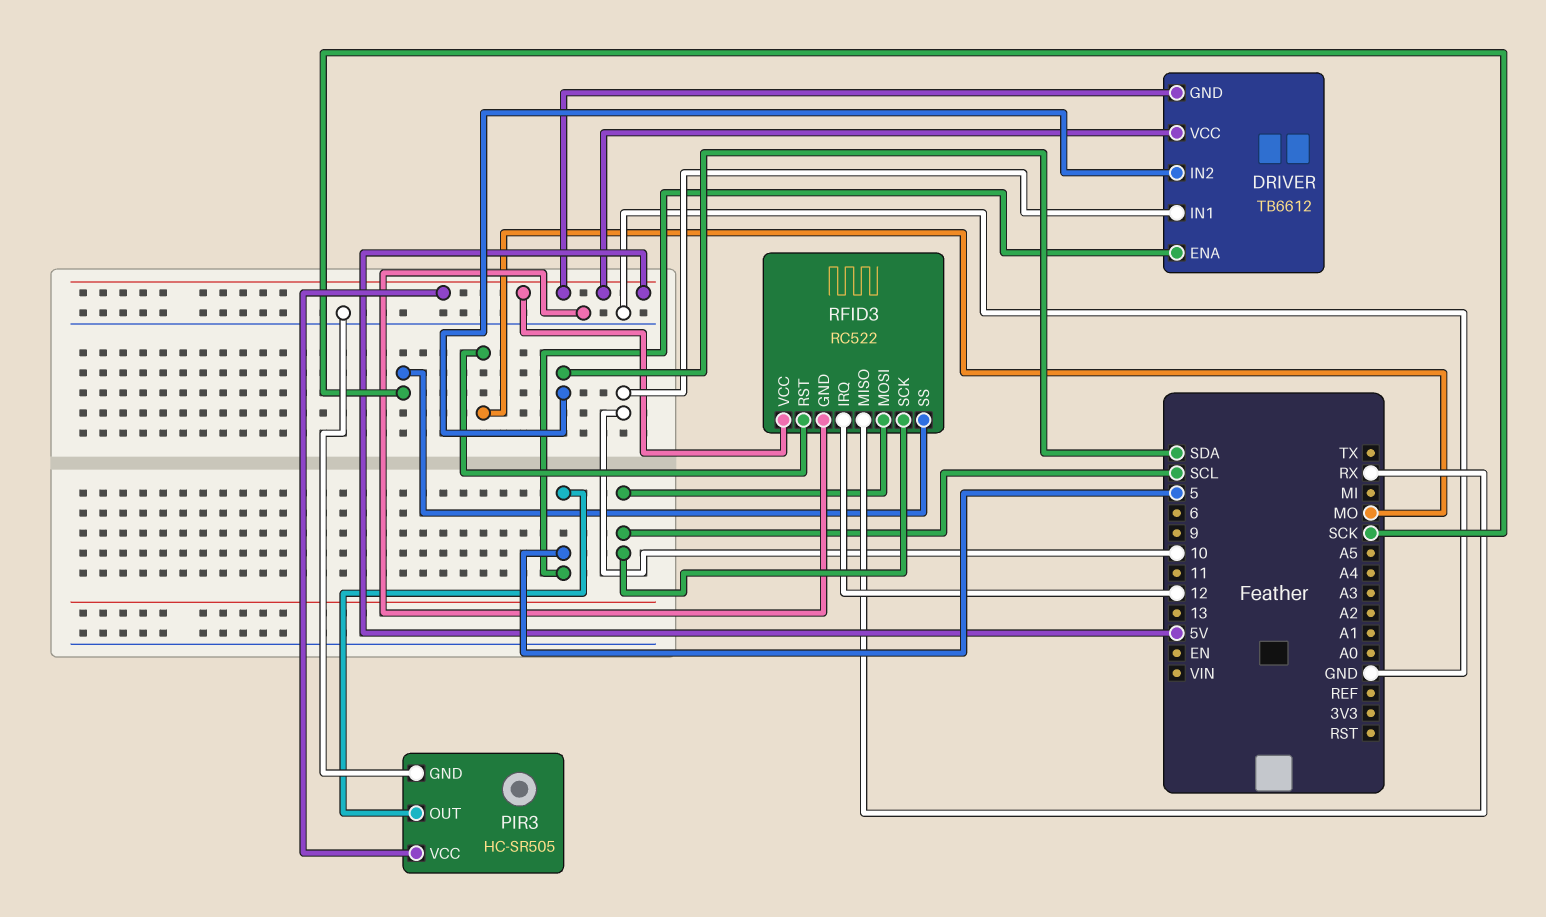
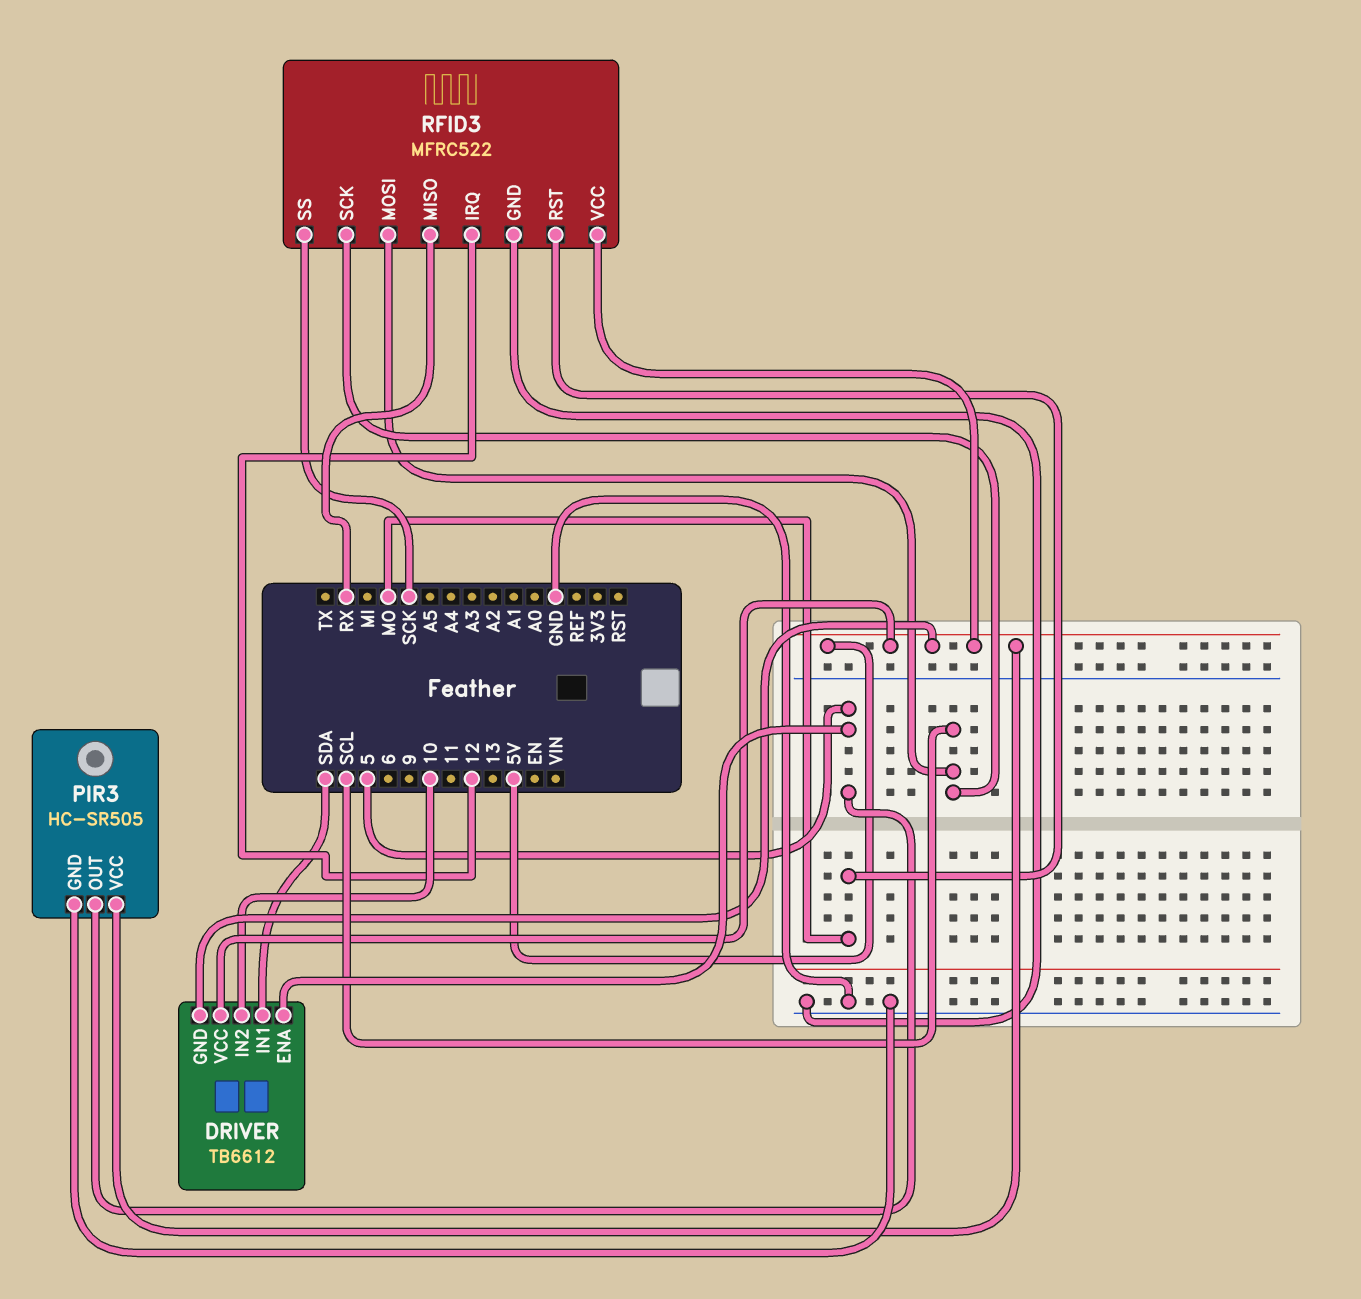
DRIVER pin IN1: 10 -> SDA
DRIVER pin IN2: SDA -> 10
RFID3: RC522 -> MFRC522

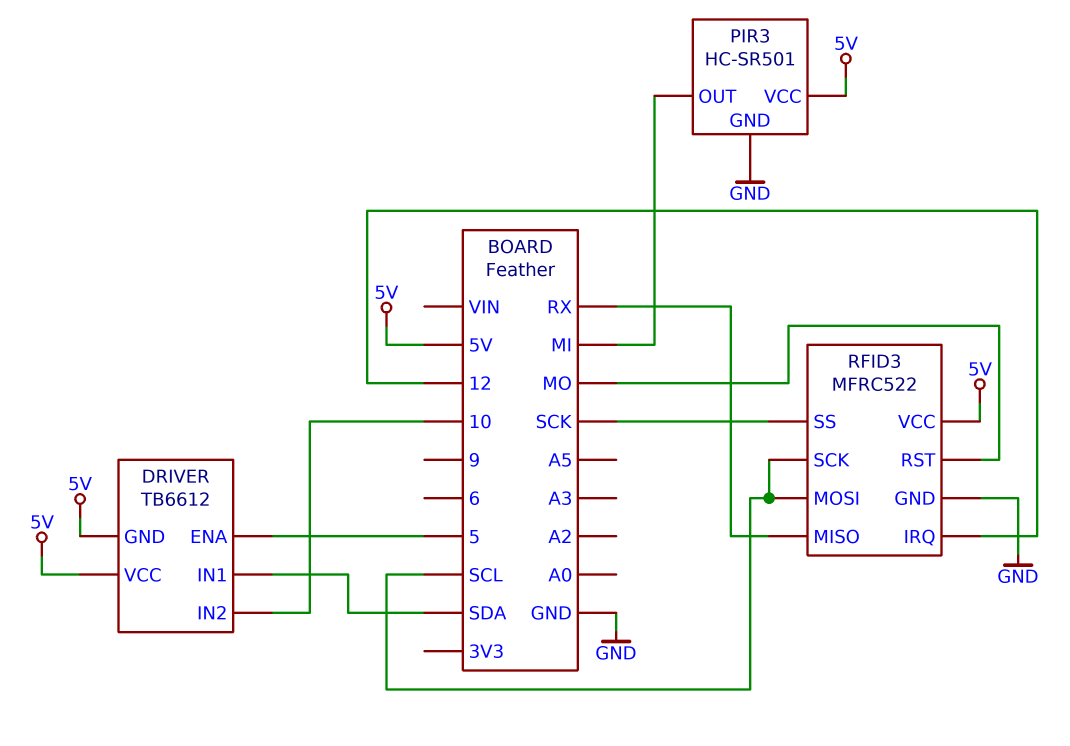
PIR3: HC-SR505 -> HC-SR501
PIR3 pin OUT: 5 -> MI

